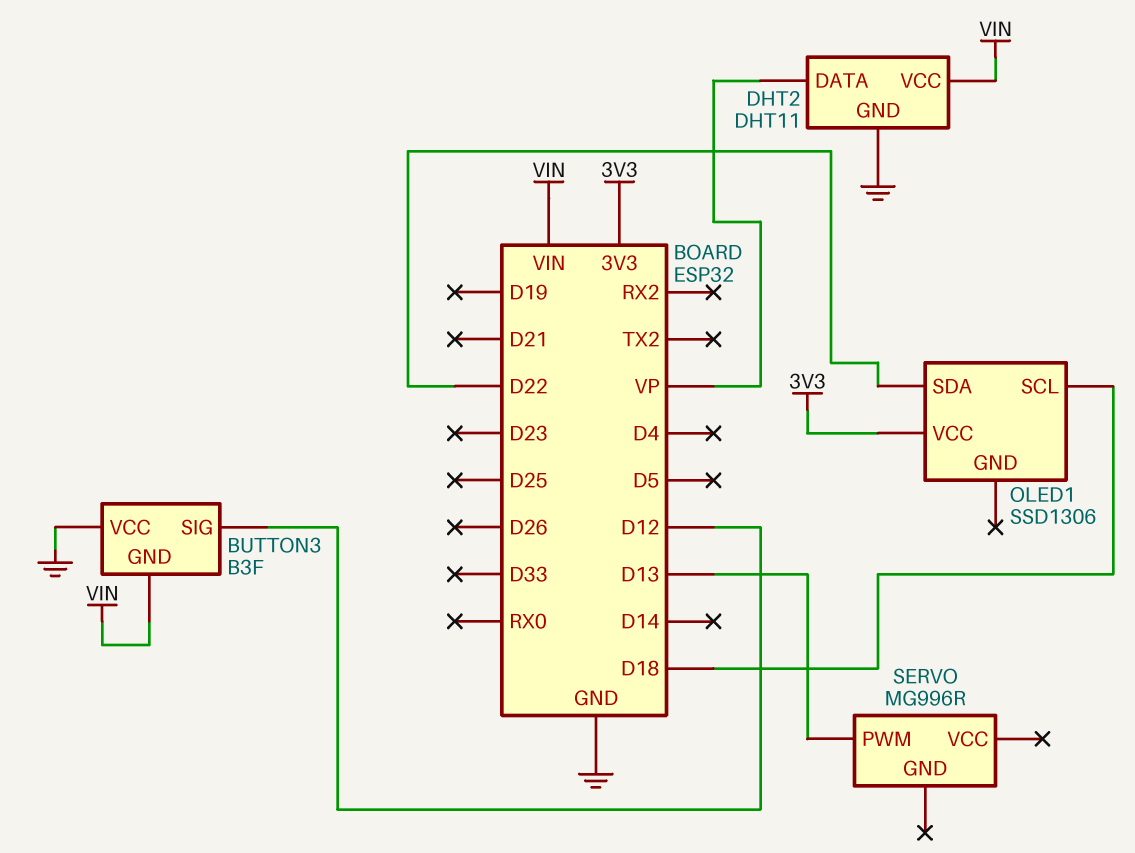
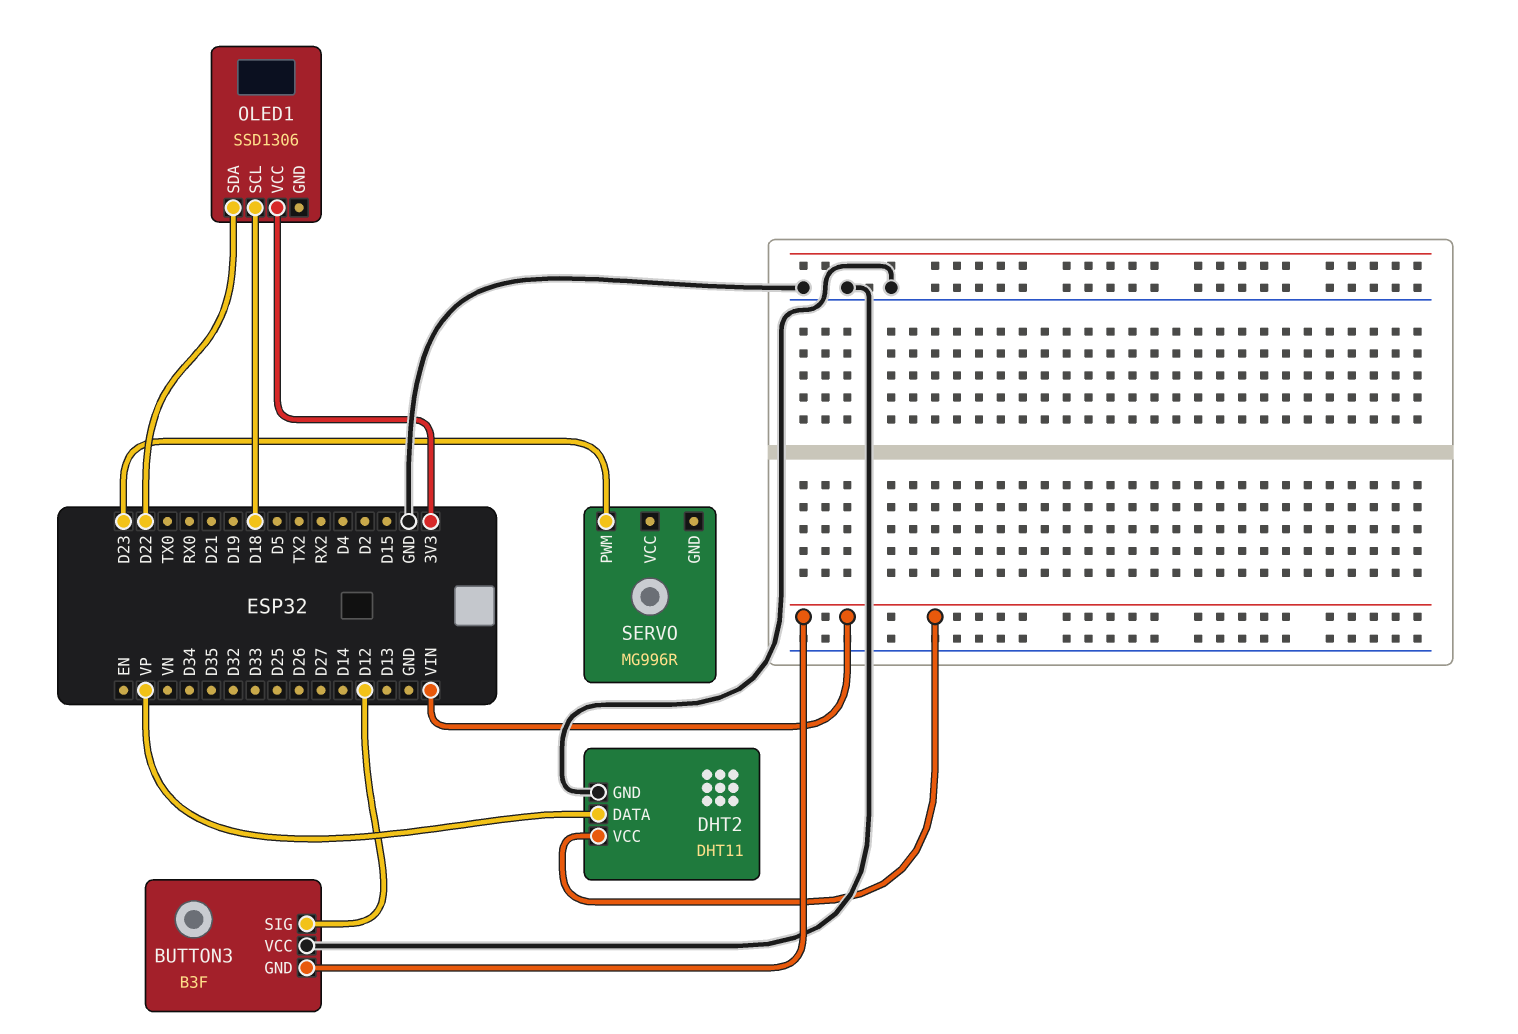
SERVO pin PWM: D13 -> D23

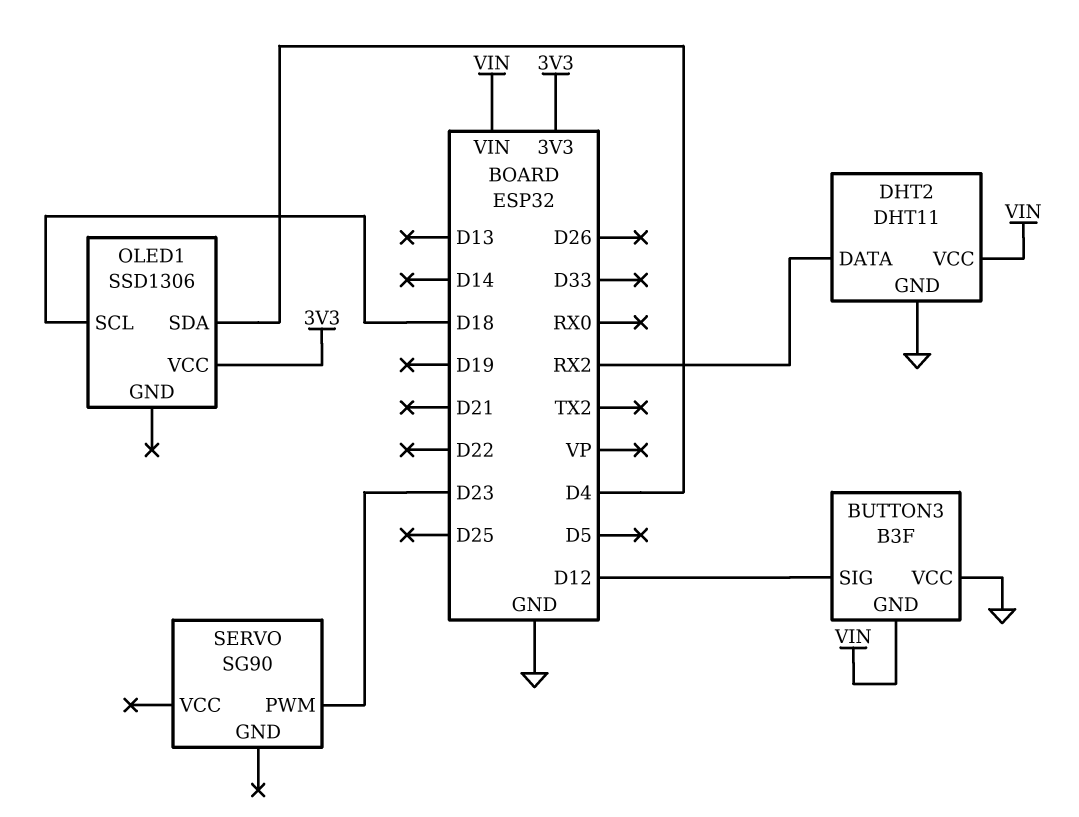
DHT2 pin DATA: VP -> RX2
OLED1 pin SDA: D22 -> D4
SERVO: MG996R -> SG90

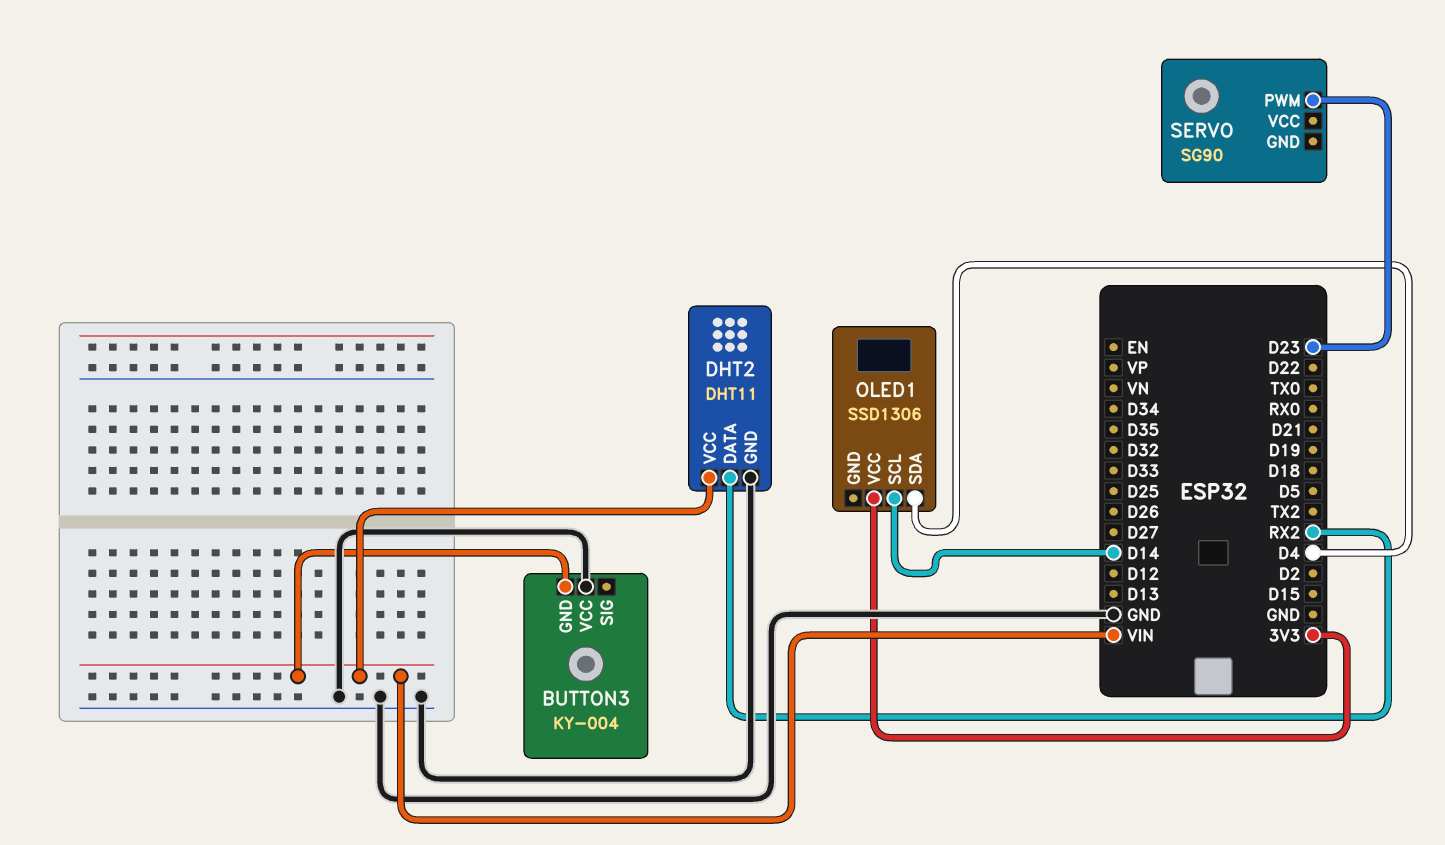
BUTTON3: B3F -> KY-004
BUTTON3 pin SIG: D12 -> none
OLED1 pin SCL: D18 -> D14

